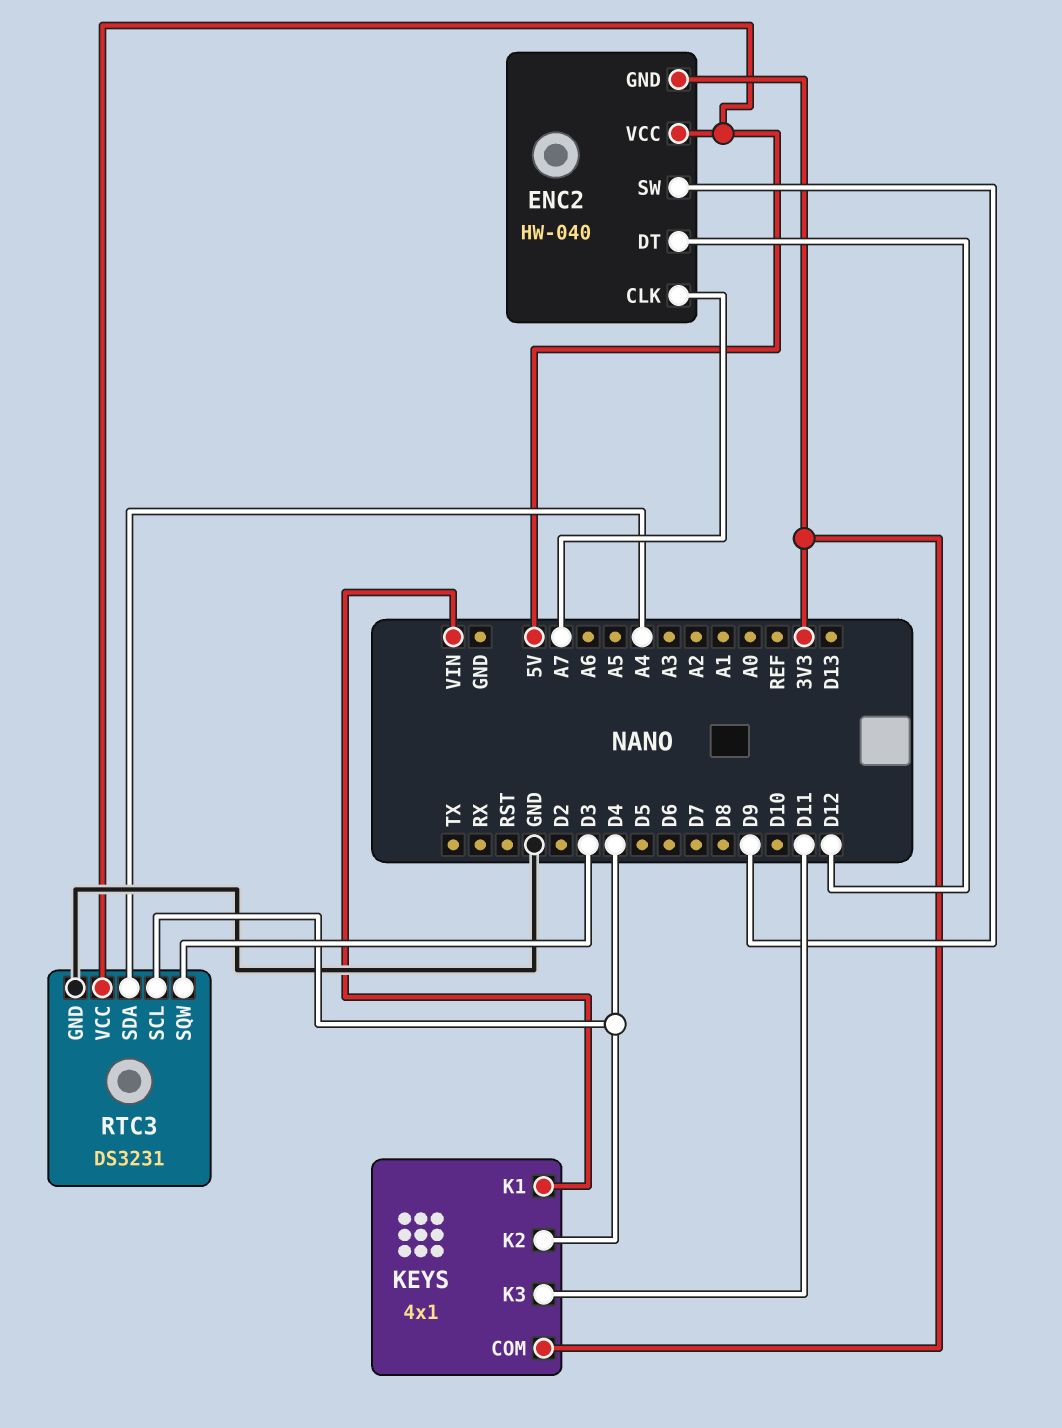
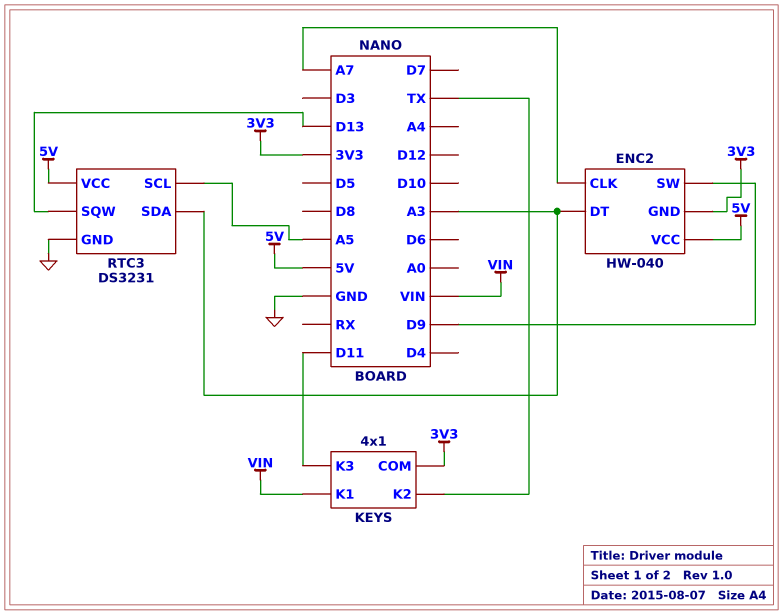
ENC2 pin DT: D12 -> A3
KEYS pin K2: D4 -> TX
RTC3 pin SCL: D4 -> A5
RTC3 pin SDA: A4 -> A3
RTC3 pin SQW: D3 -> D13

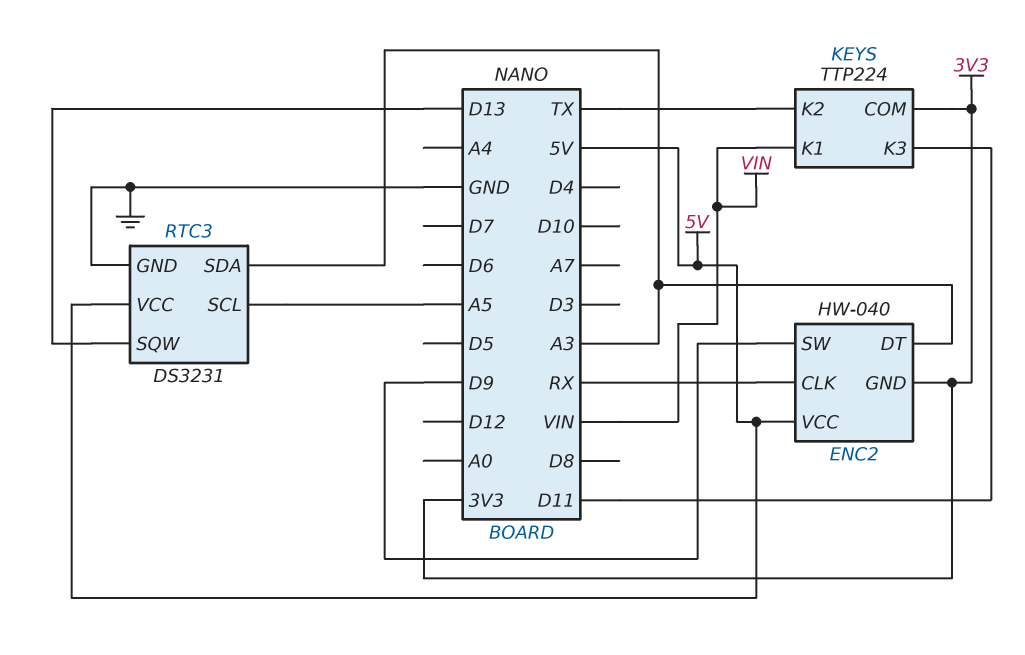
ENC2 pin CLK: A7 -> RX
KEYS: 4x1 -> TTP224

